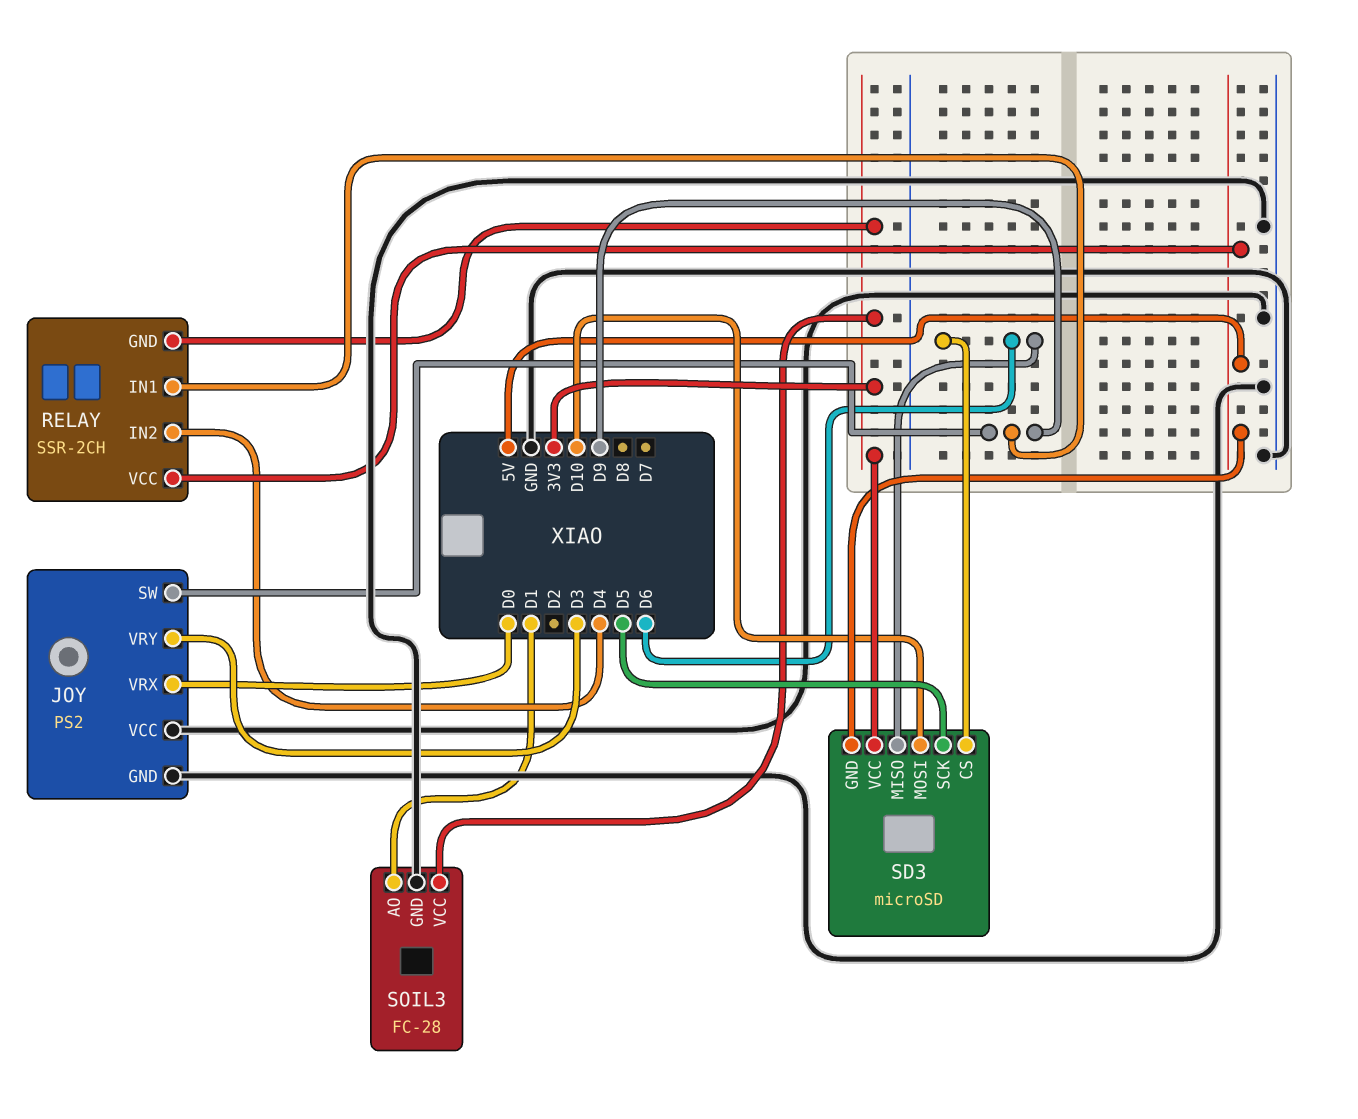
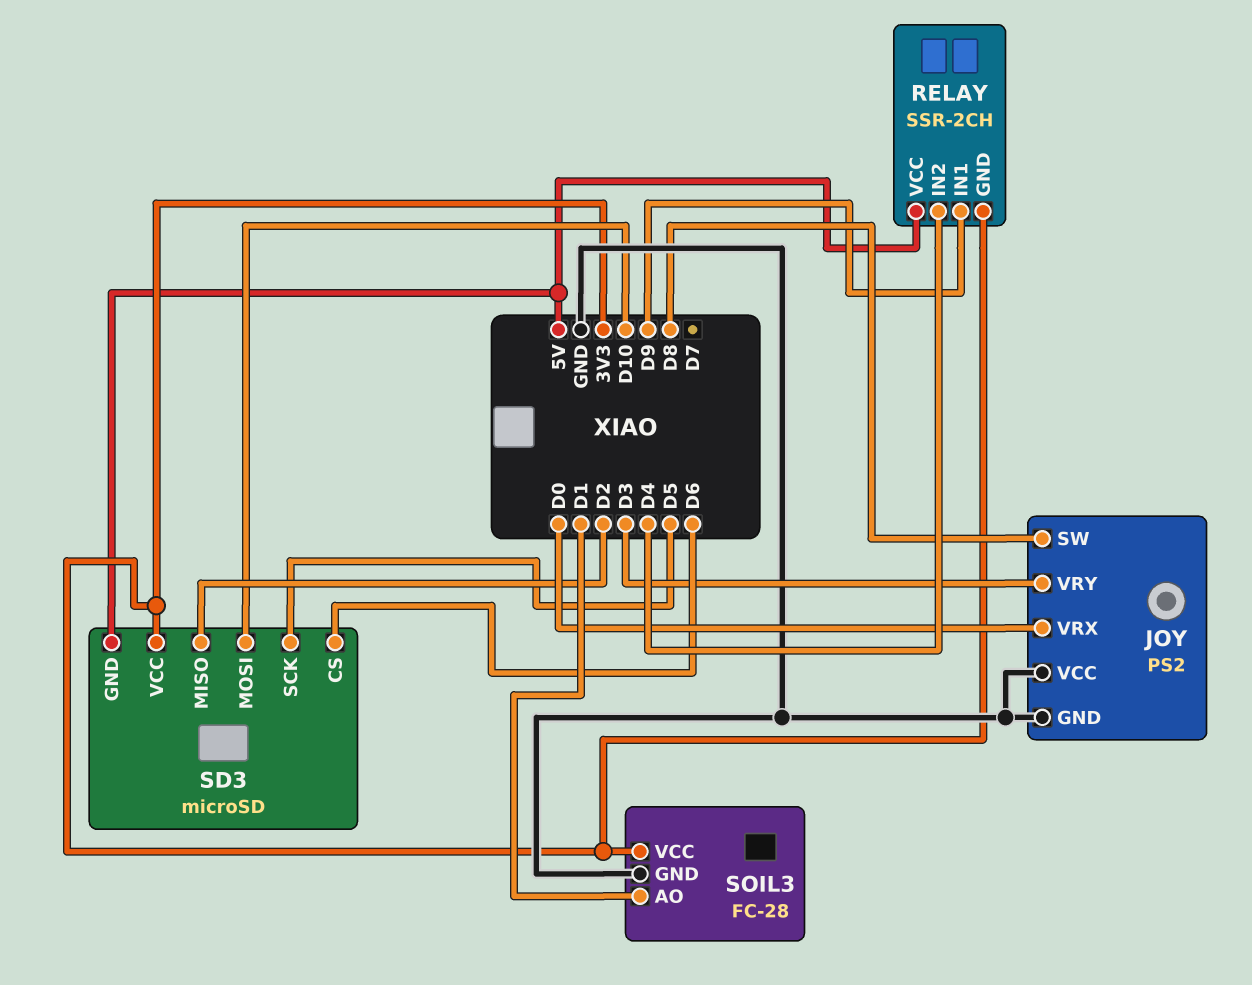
JOY pin SW: D9 -> D8
SD3 pin MISO: D6 -> D2

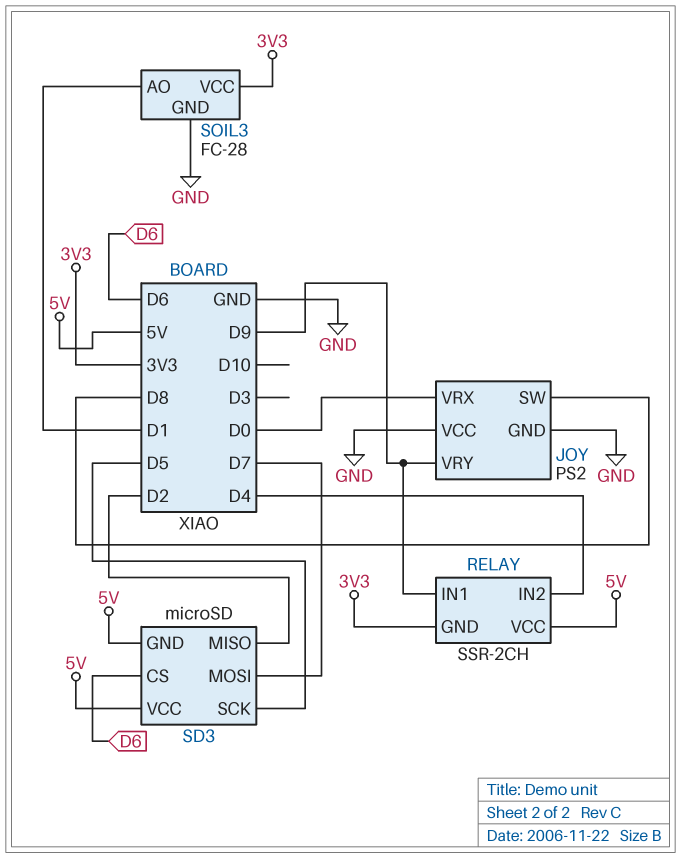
JOY pin VRY: D3 -> D9
SD3 pin MOSI: D10 -> D7
SD3 pin VCC: 3V3 -> 5V

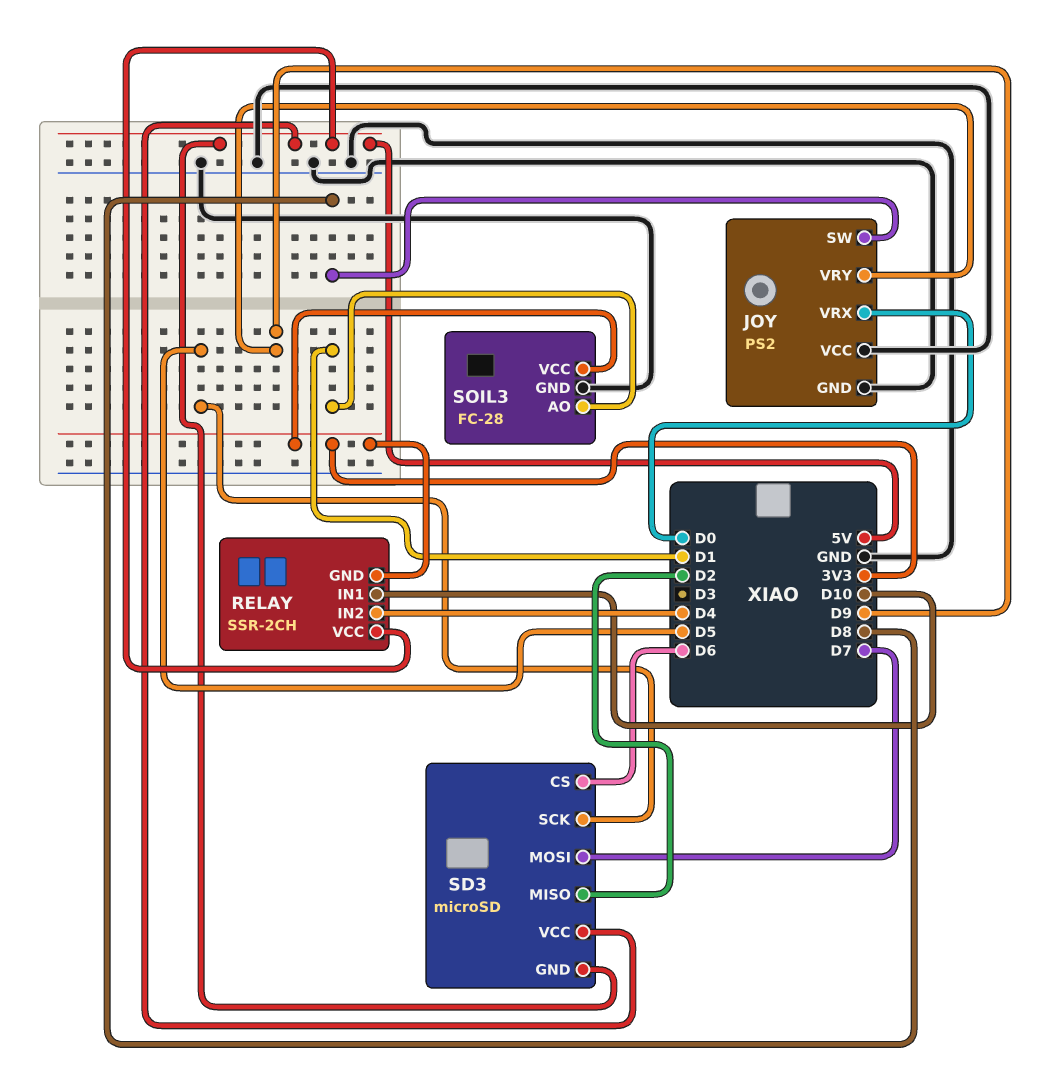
RELAY pin IN1: D9 -> D10

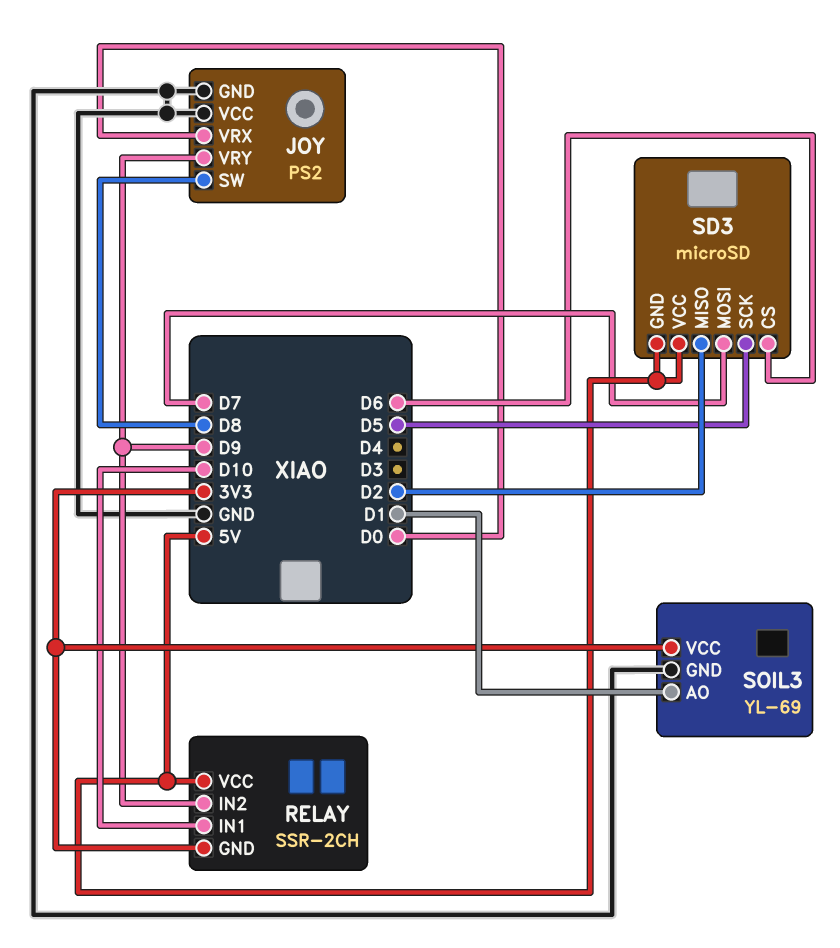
RELAY pin IN2: D4 -> D9
SOIL3: FC-28 -> YL-69

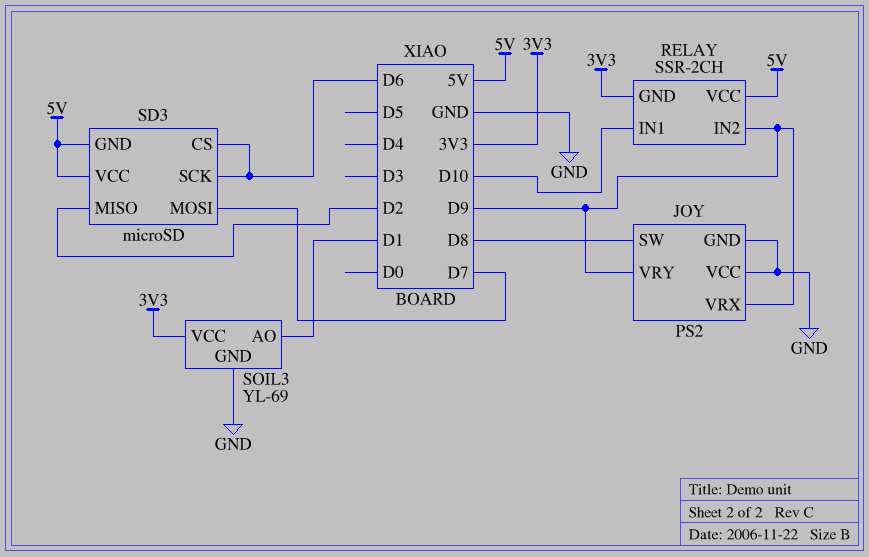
JOY pin VRX: D0 -> D9
SD3 pin SCK: D5 -> D6

